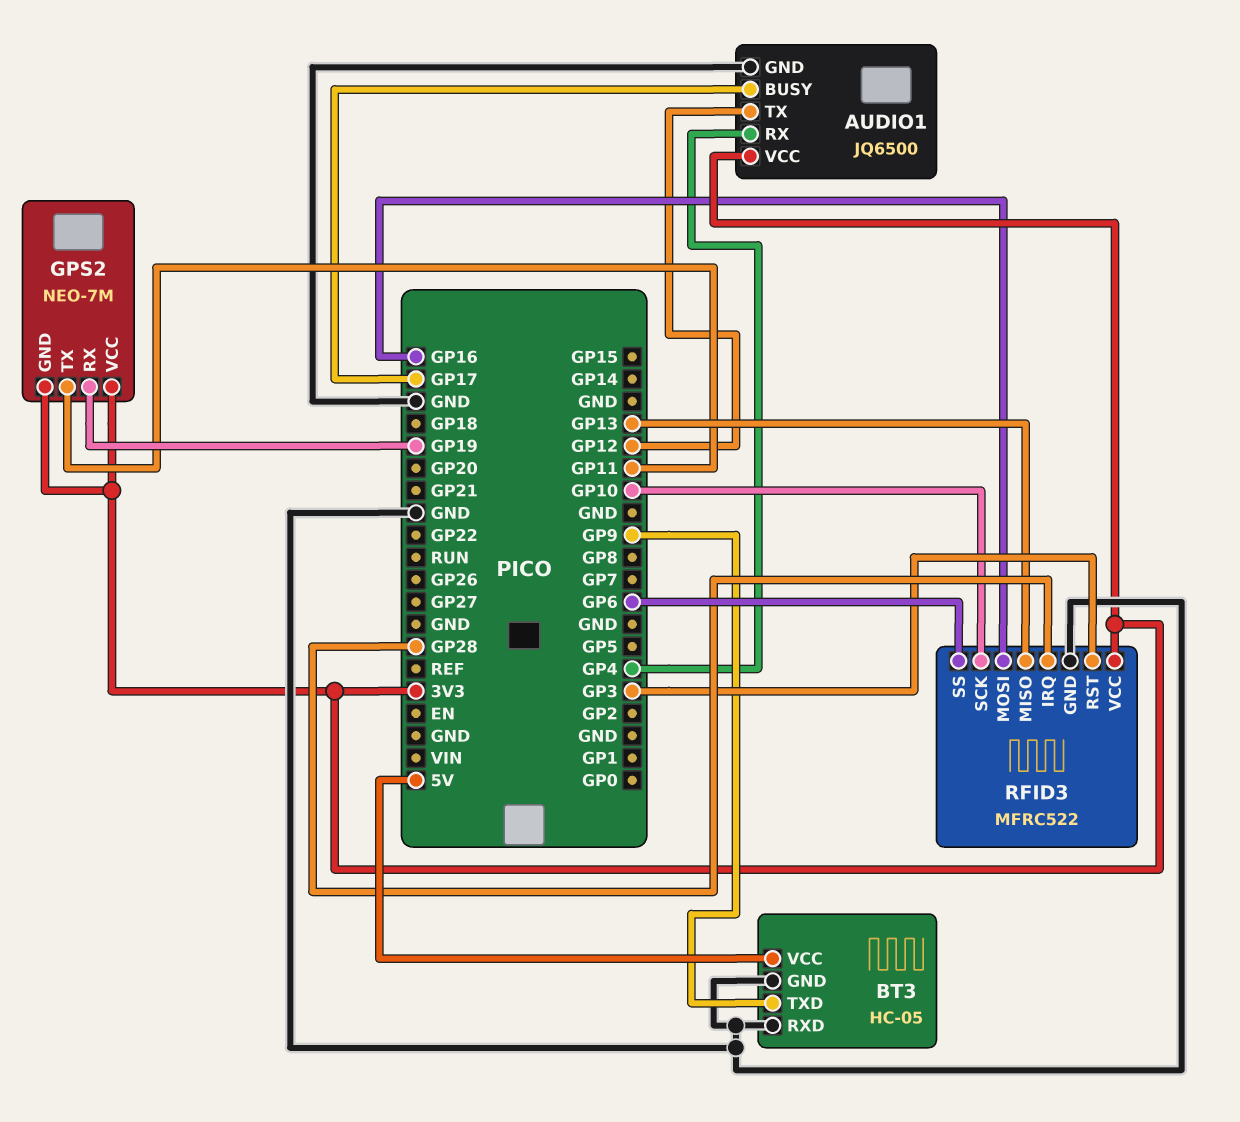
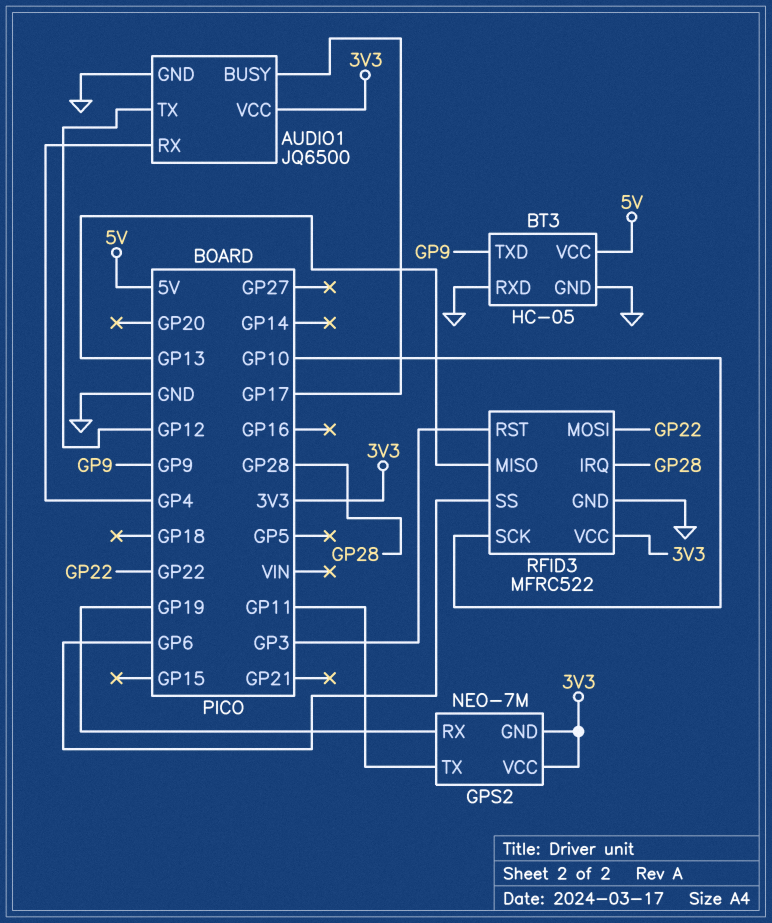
RFID3 pin MOSI: GP16 -> GP22

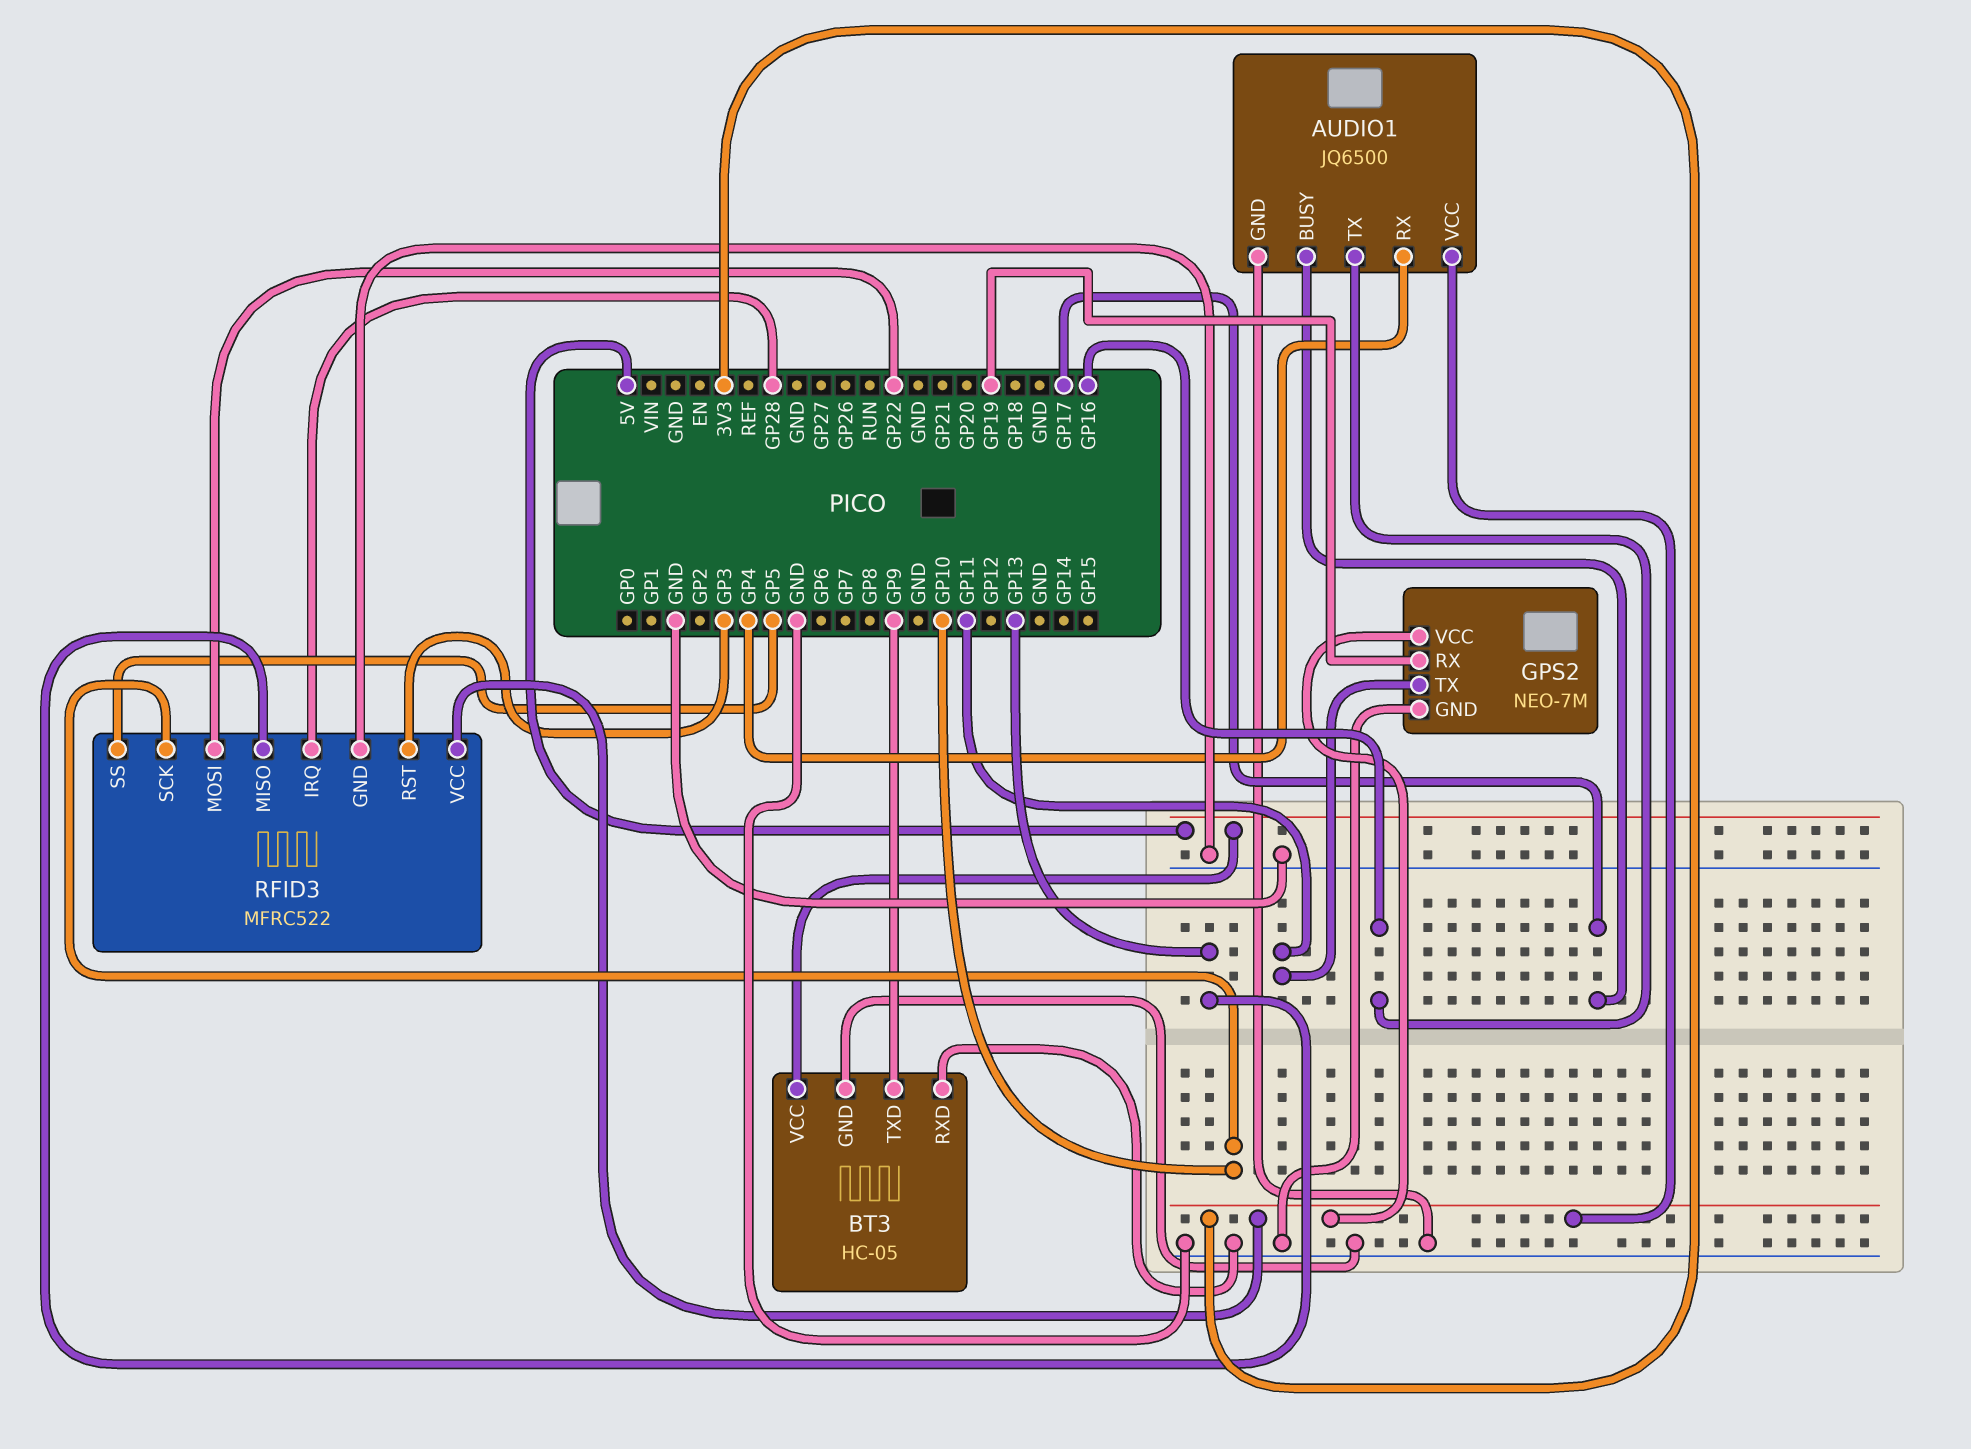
AUDIO1 pin TX: GP12 -> GP16
GPS2 pin GND: 3V3 -> GND
RFID3 pin SS: GP6 -> GP5

